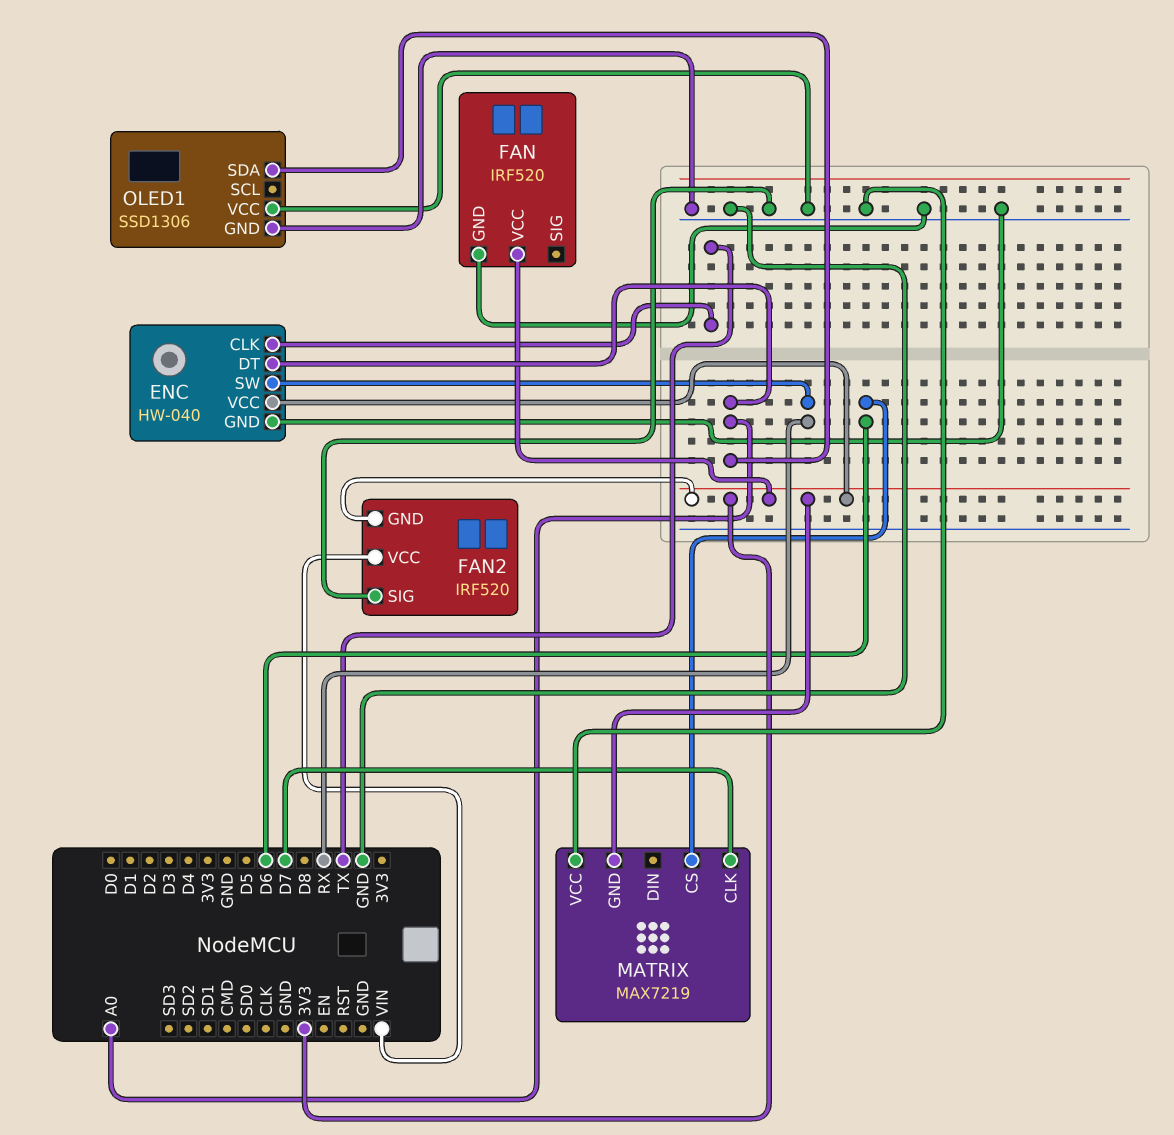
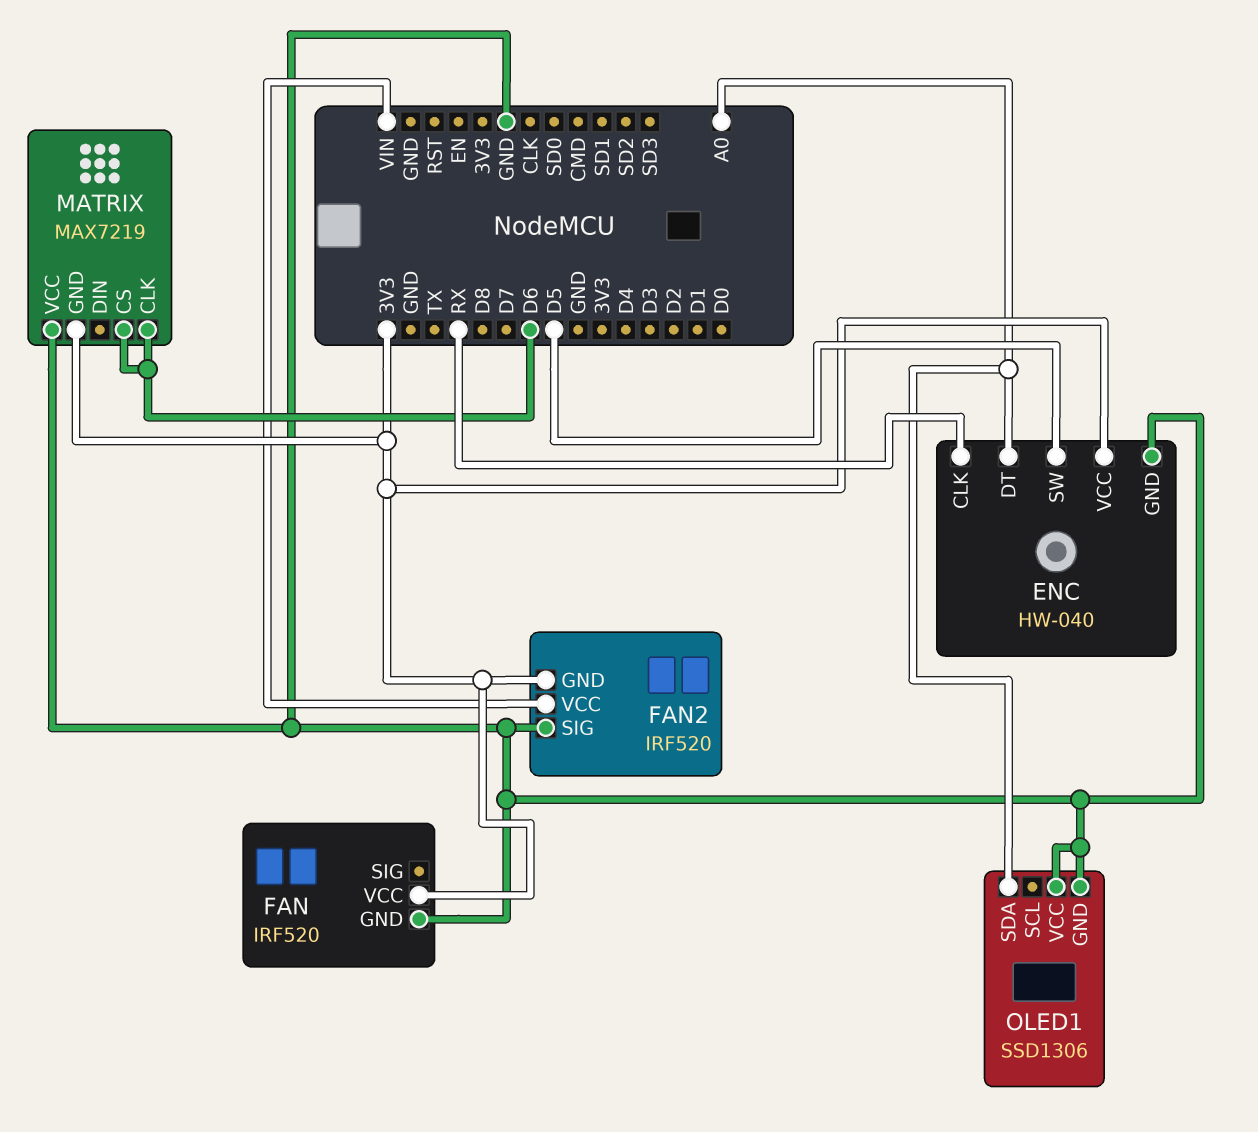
ENC pin CLK: TX -> RX
ENC pin SW: RX -> D5
MATRIX pin CLK: D7 -> D6

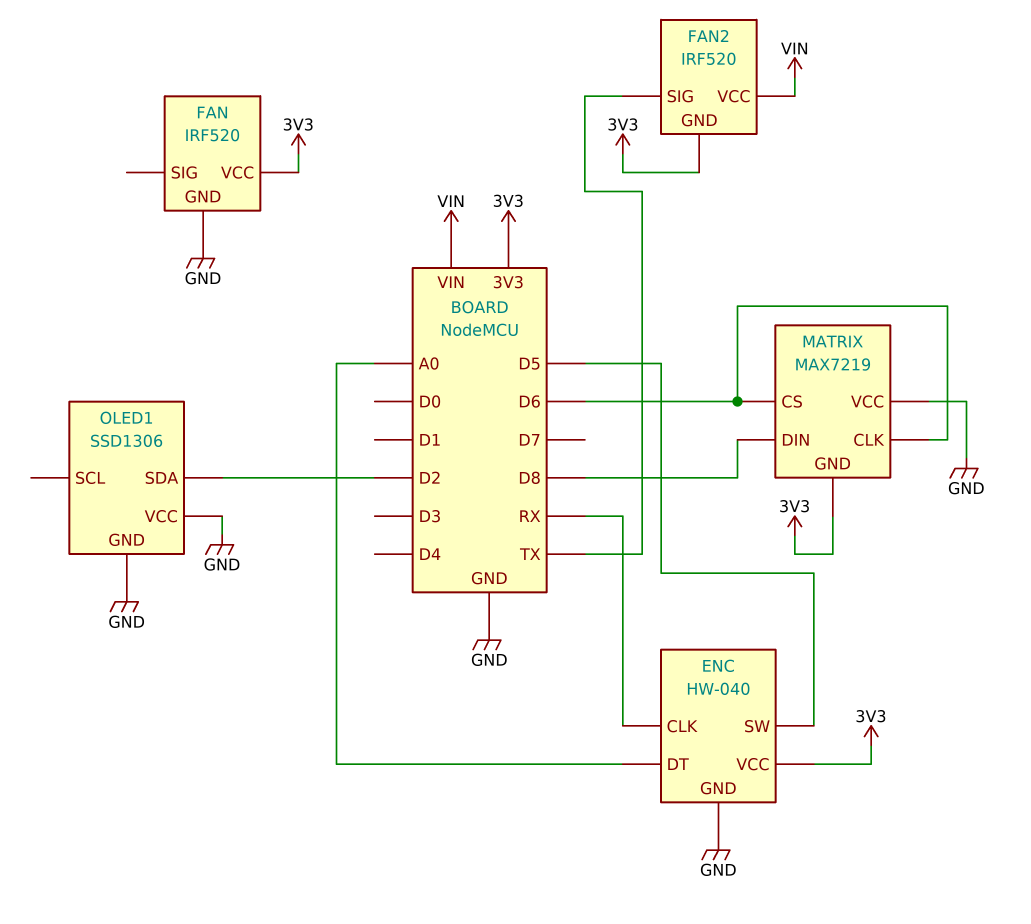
FAN2 pin SIG: GND -> TX
MATRIX pin DIN: none -> D8
OLED1 pin SDA: A0 -> D2

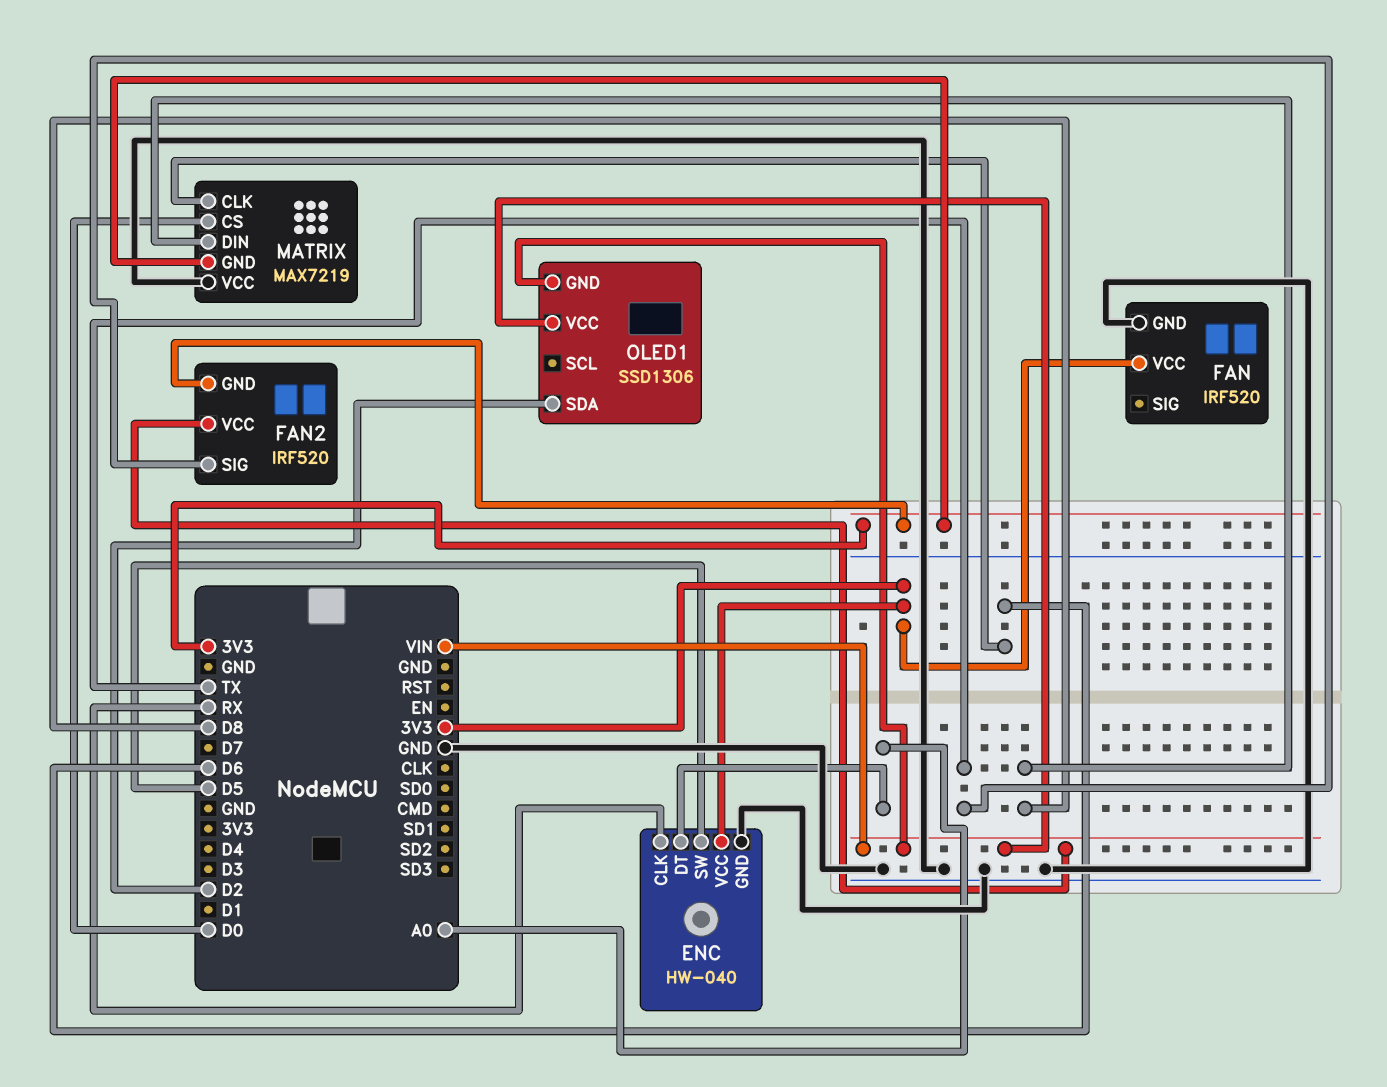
MATRIX pin CS: D6 -> D0
OLED1 pin GND: GND -> VIN
OLED1 pin VCC: GND -> VIN

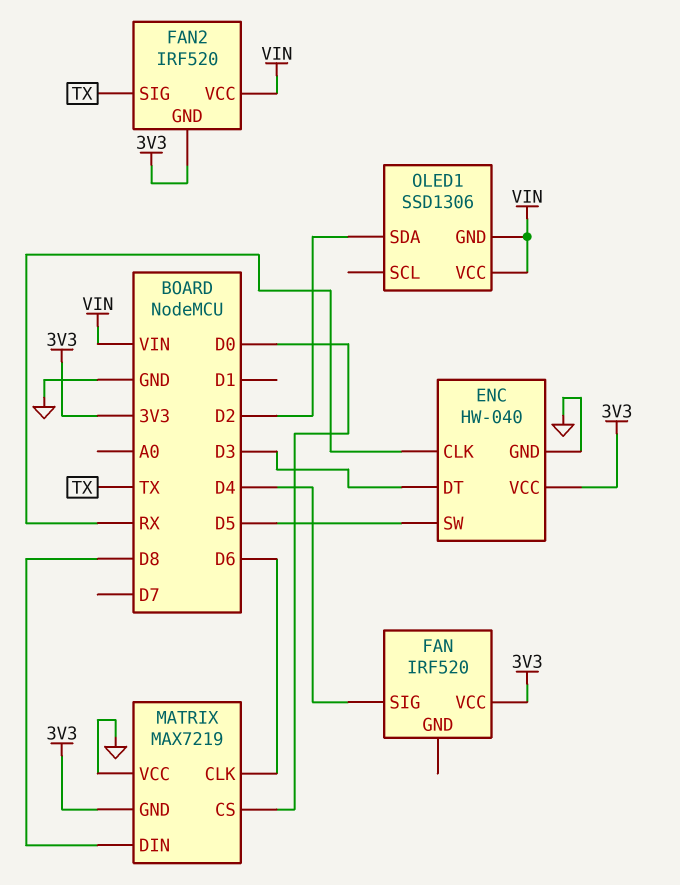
ENC pin DT: A0 -> D3
FAN pin GND: GND -> none
FAN pin SIG: none -> D4

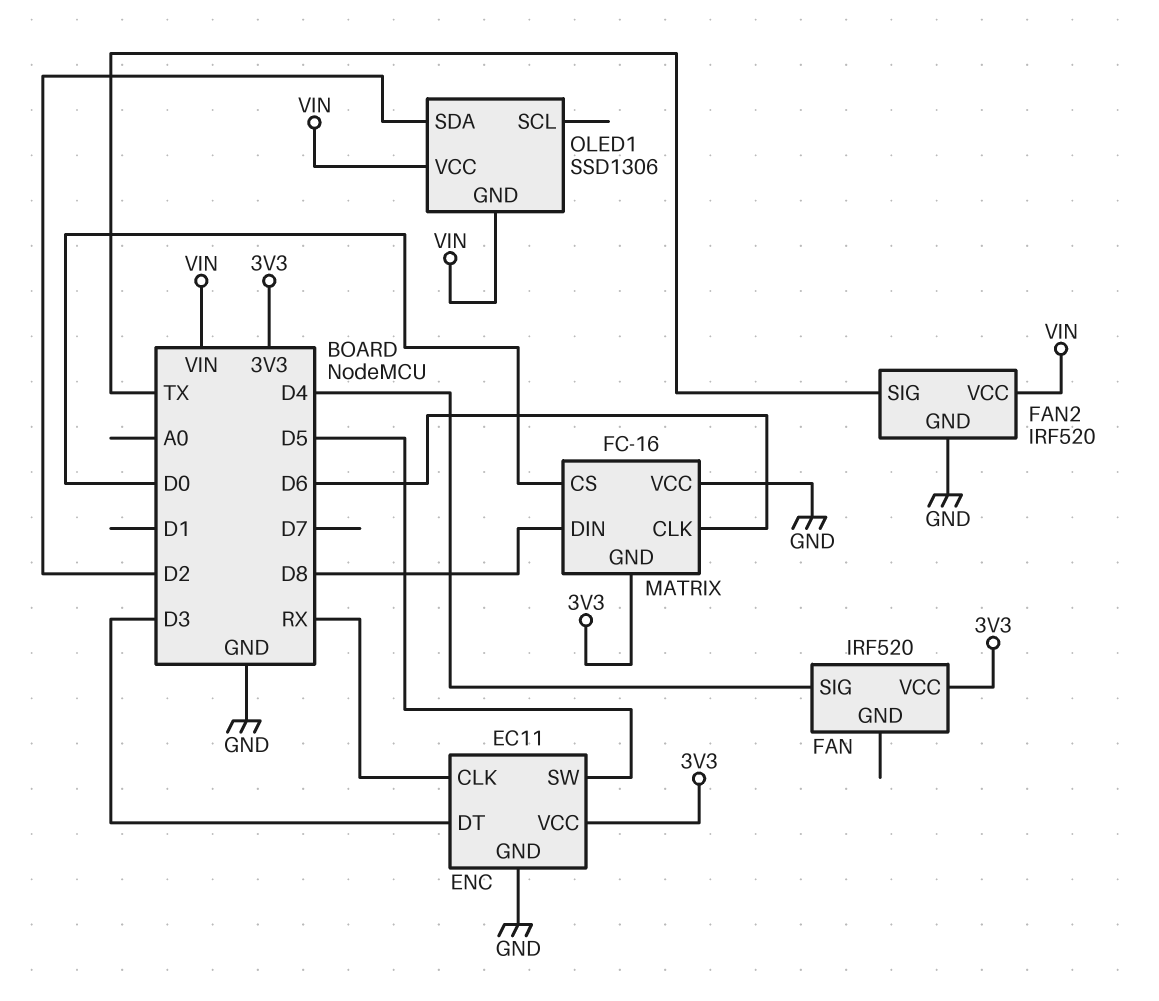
ENC: HW-040 -> EC11
FAN2 pin GND: 3V3 -> GND
MATRIX: MAX7219 -> FC-16

